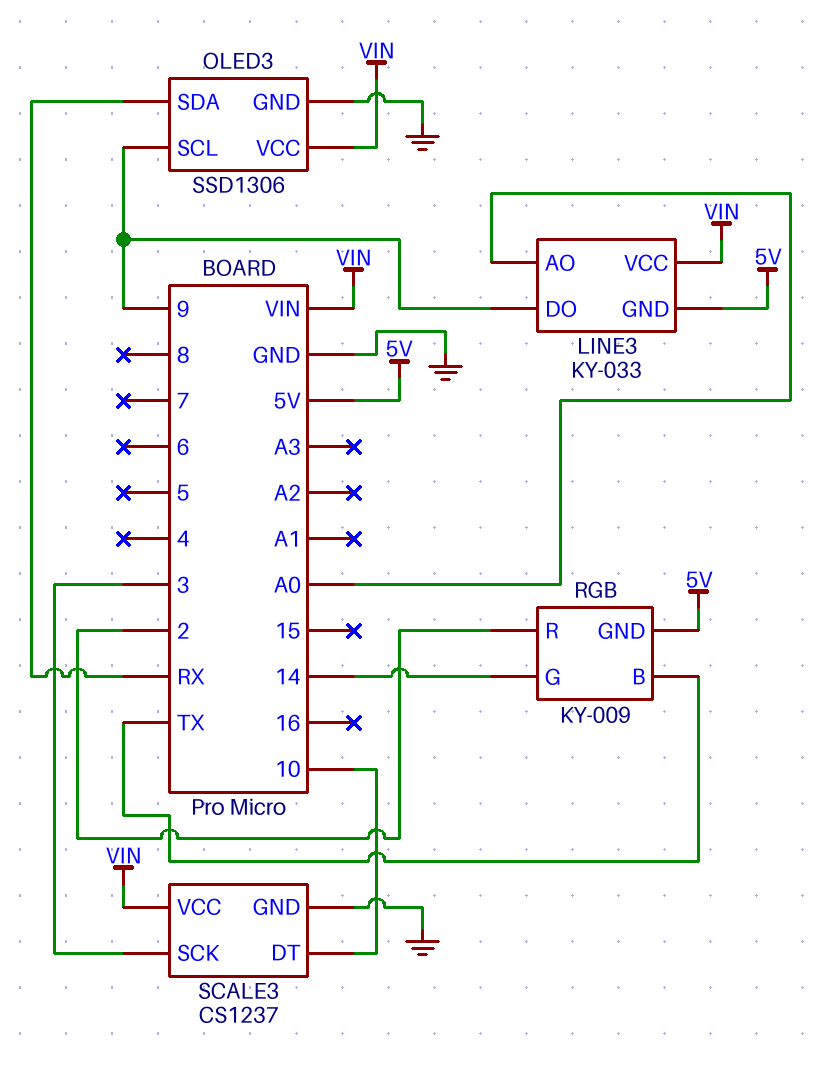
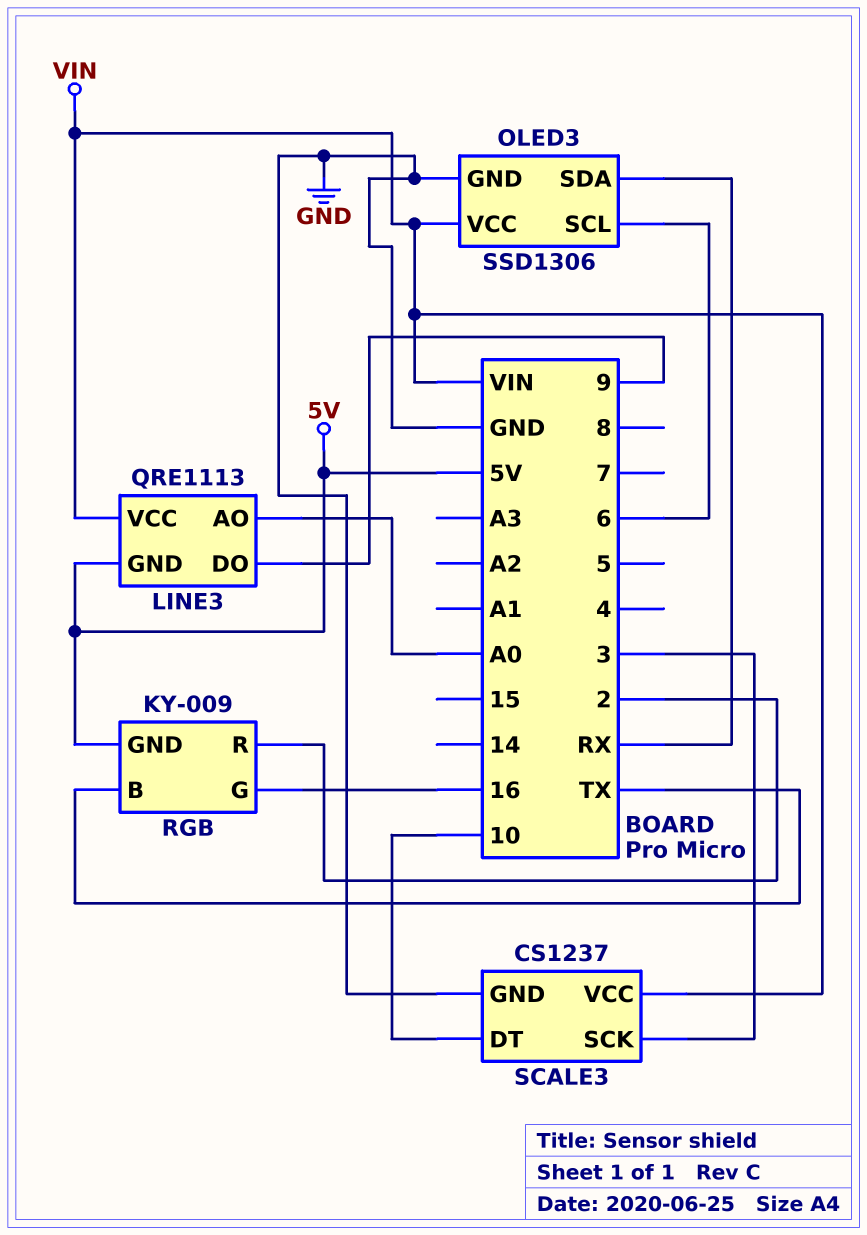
LINE3: KY-033 -> QRE1113
OLED3 pin SCL: 9 -> 6
RGB pin G: 14 -> 16

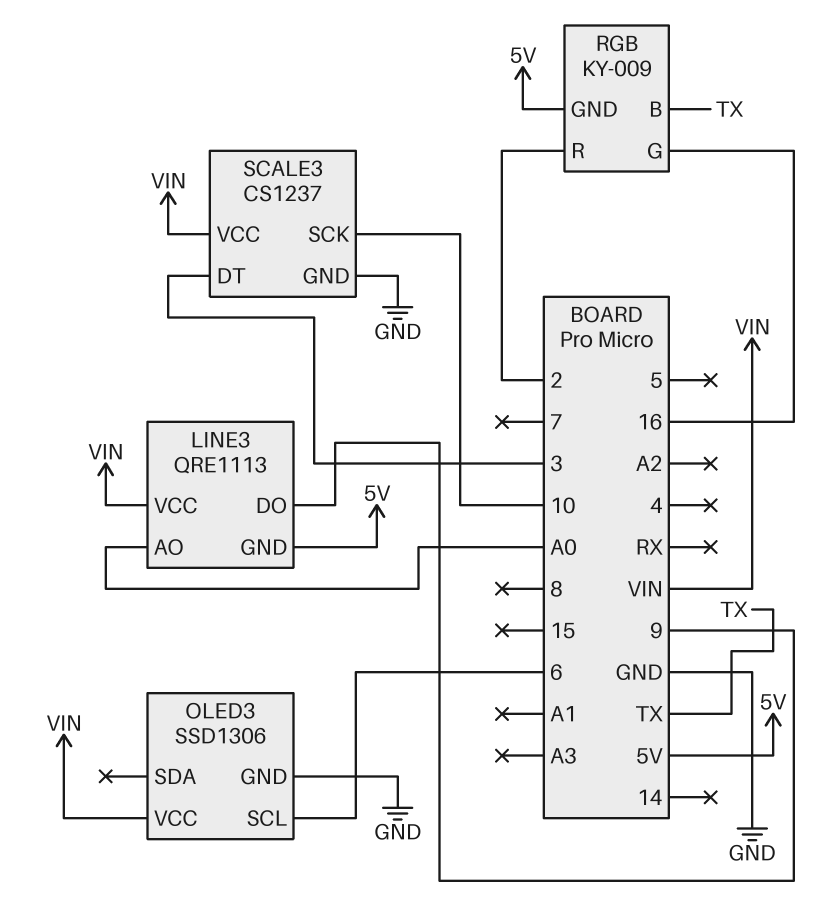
OLED3 pin SDA: RX -> none
SCALE3 pin DT: 10 -> 3
SCALE3 pin SCK: 3 -> 10

